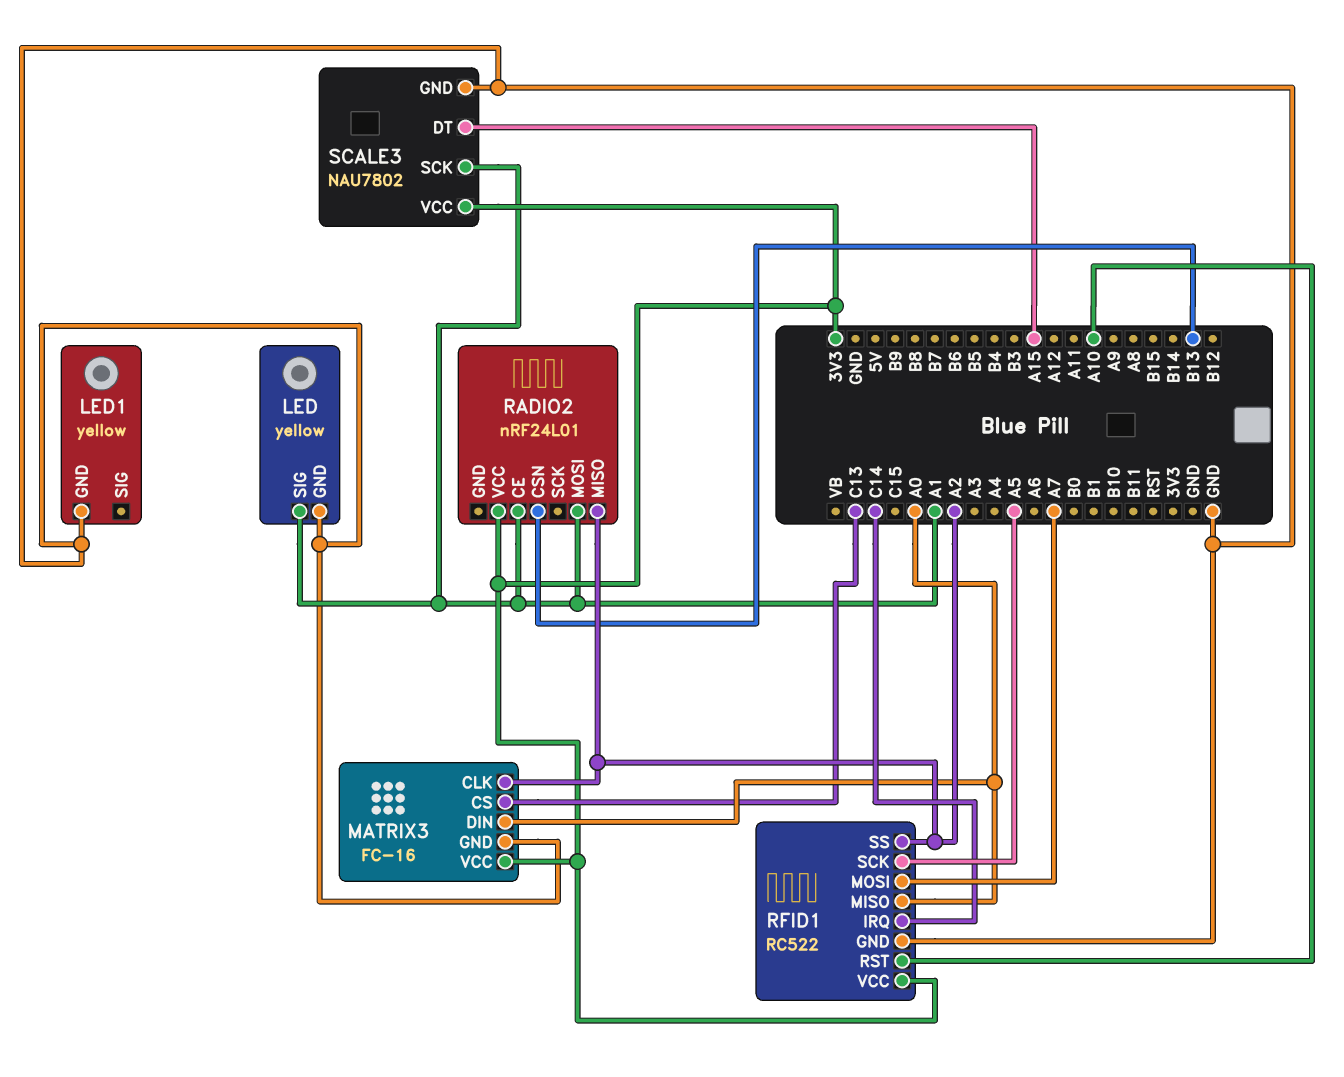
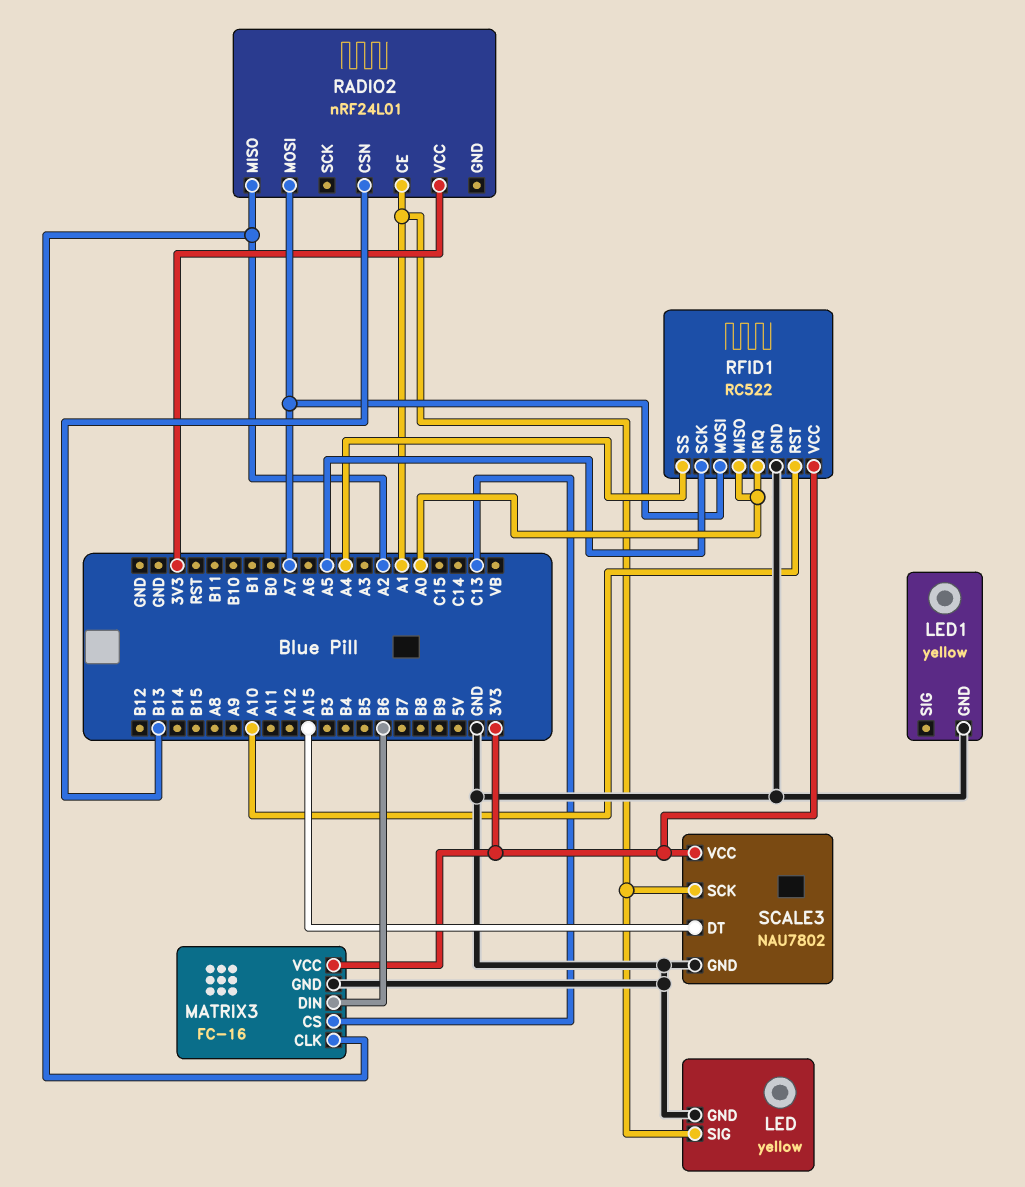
MATRIX3 pin DIN: A0 -> B6
RADIO2 pin MOSI: A1 -> A7
RFID1 pin IRQ: C14 -> A0
RFID1 pin SS: A2 -> A4

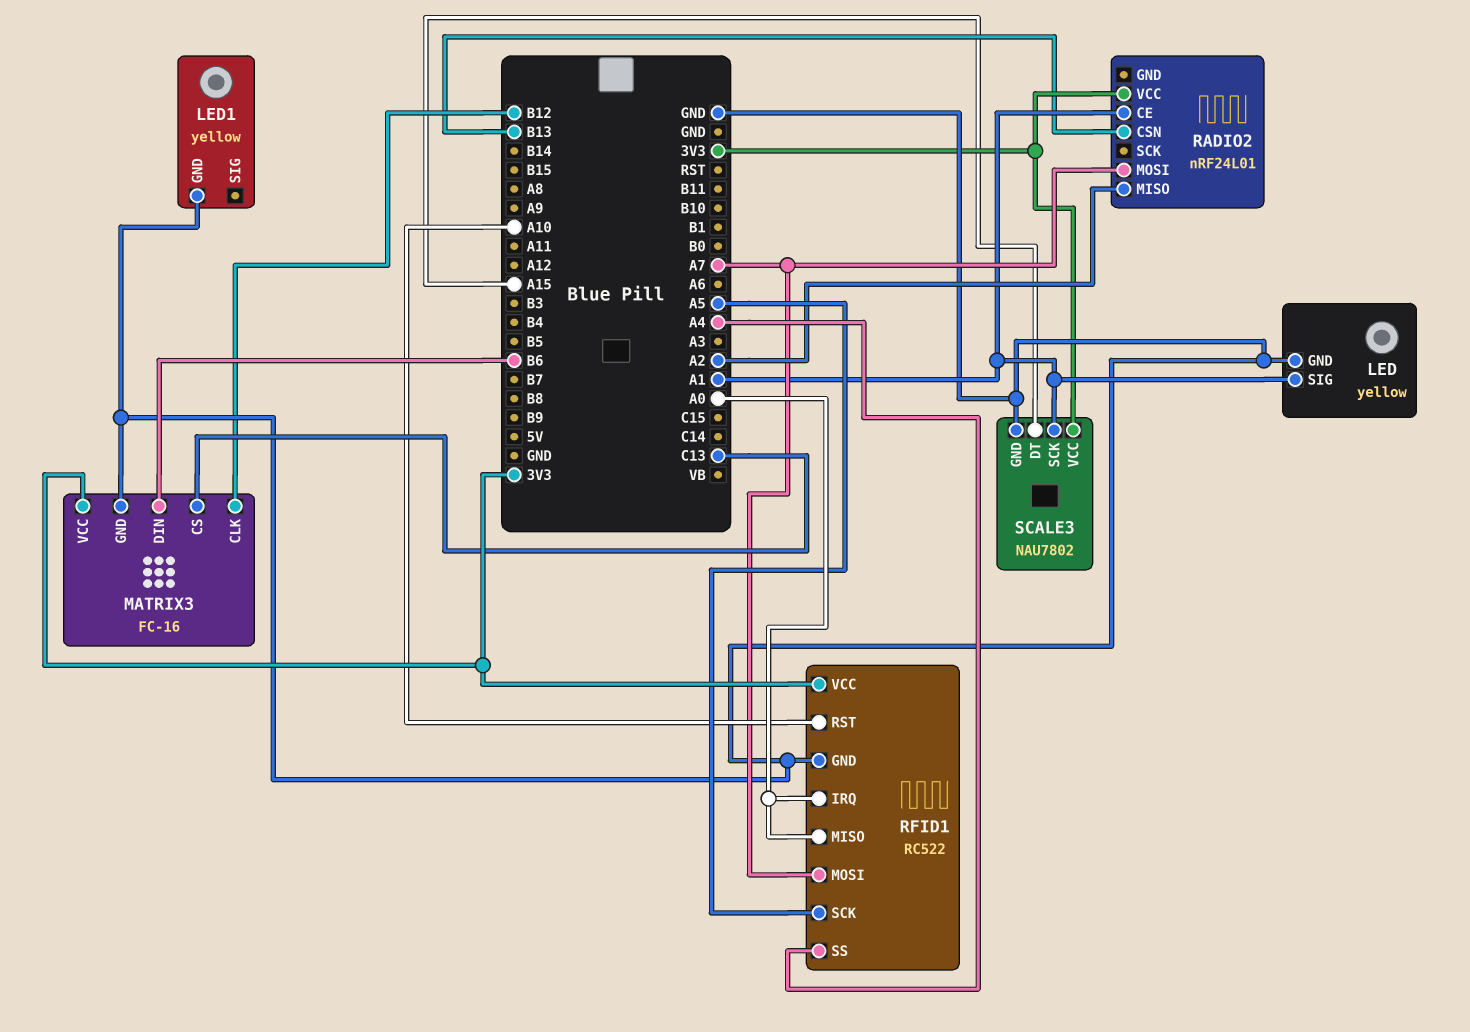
MATRIX3 pin CLK: A2 -> B12

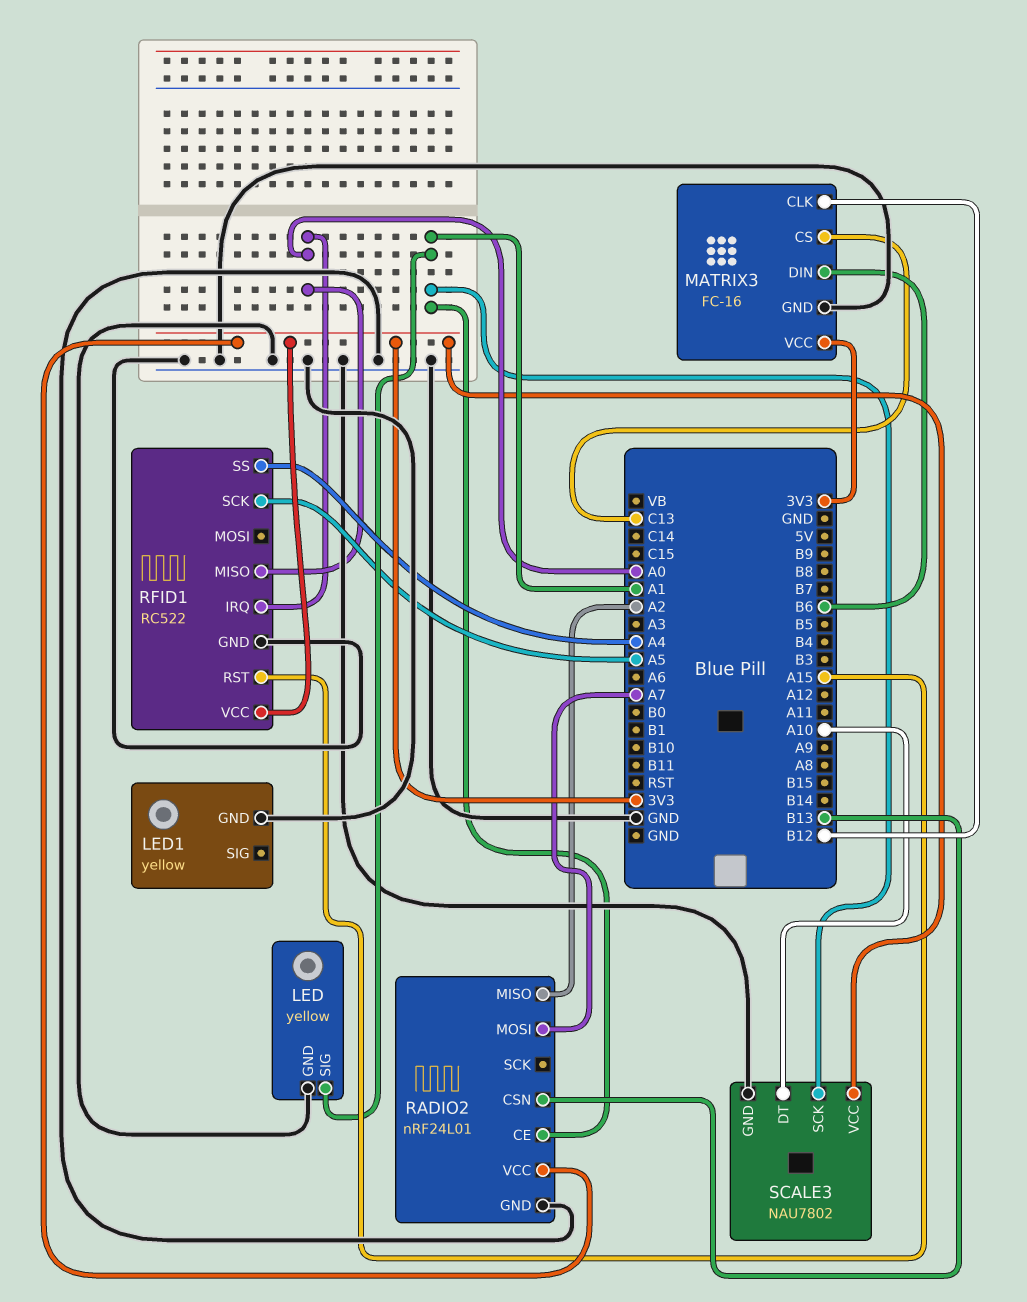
RADIO2 pin GND: none -> GND
RFID1 pin MOSI: A7 -> none
RFID1 pin RST: A10 -> A15
SCALE3 pin DT: A15 -> A10

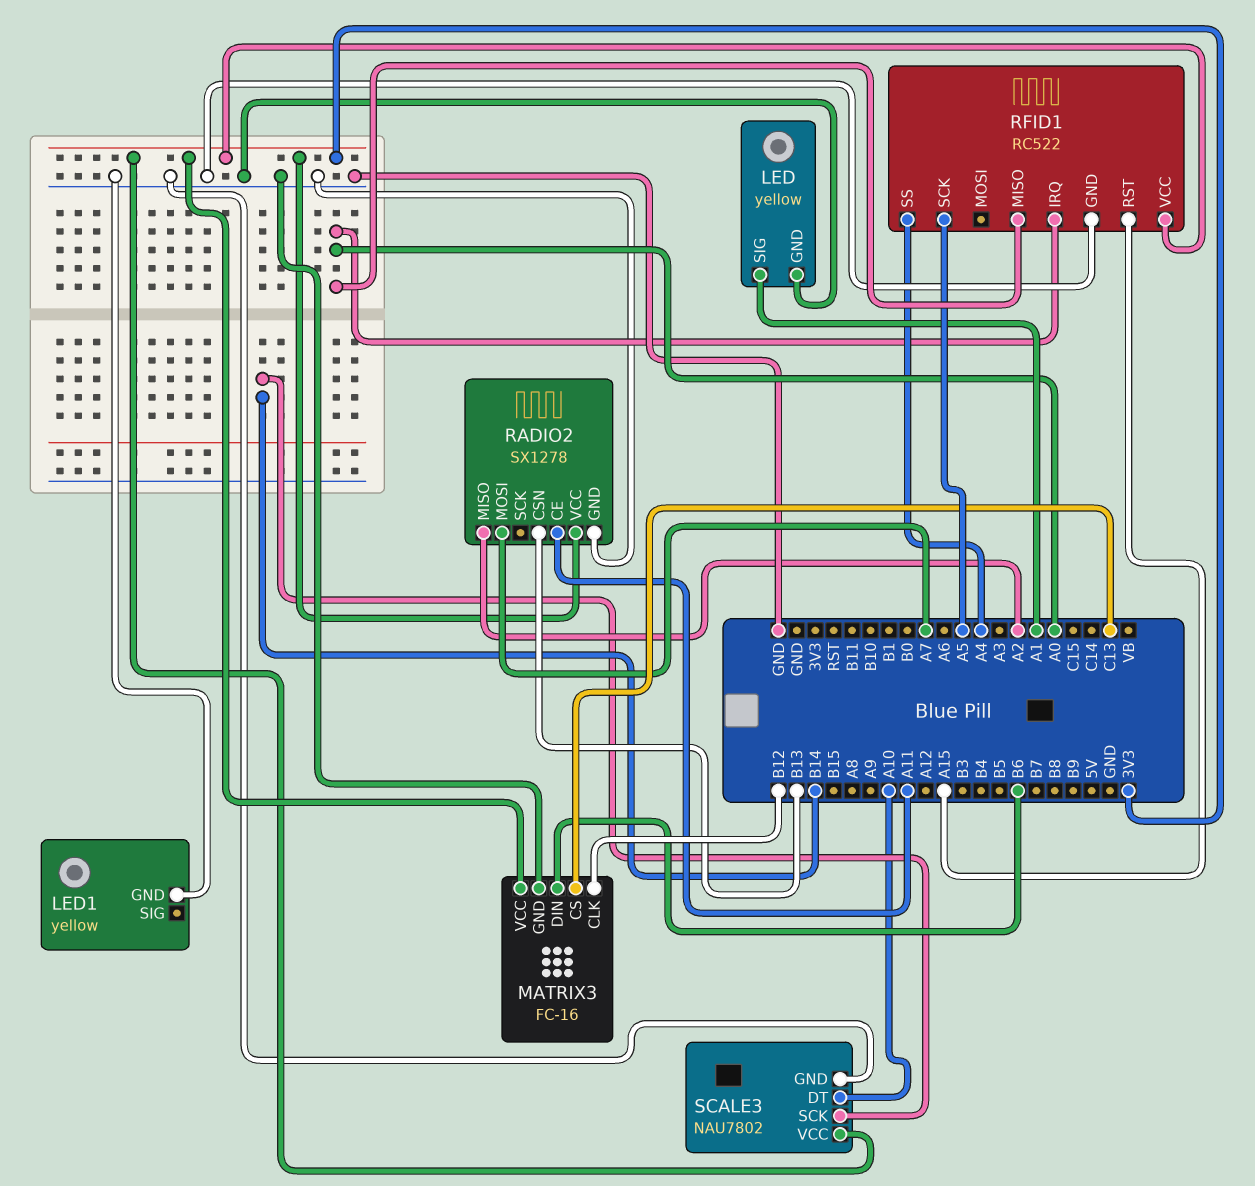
RADIO2: nRF24L01 -> SX1278
RADIO2 pin CE: A1 -> A11
SCALE3 pin SCK: A1 -> B14

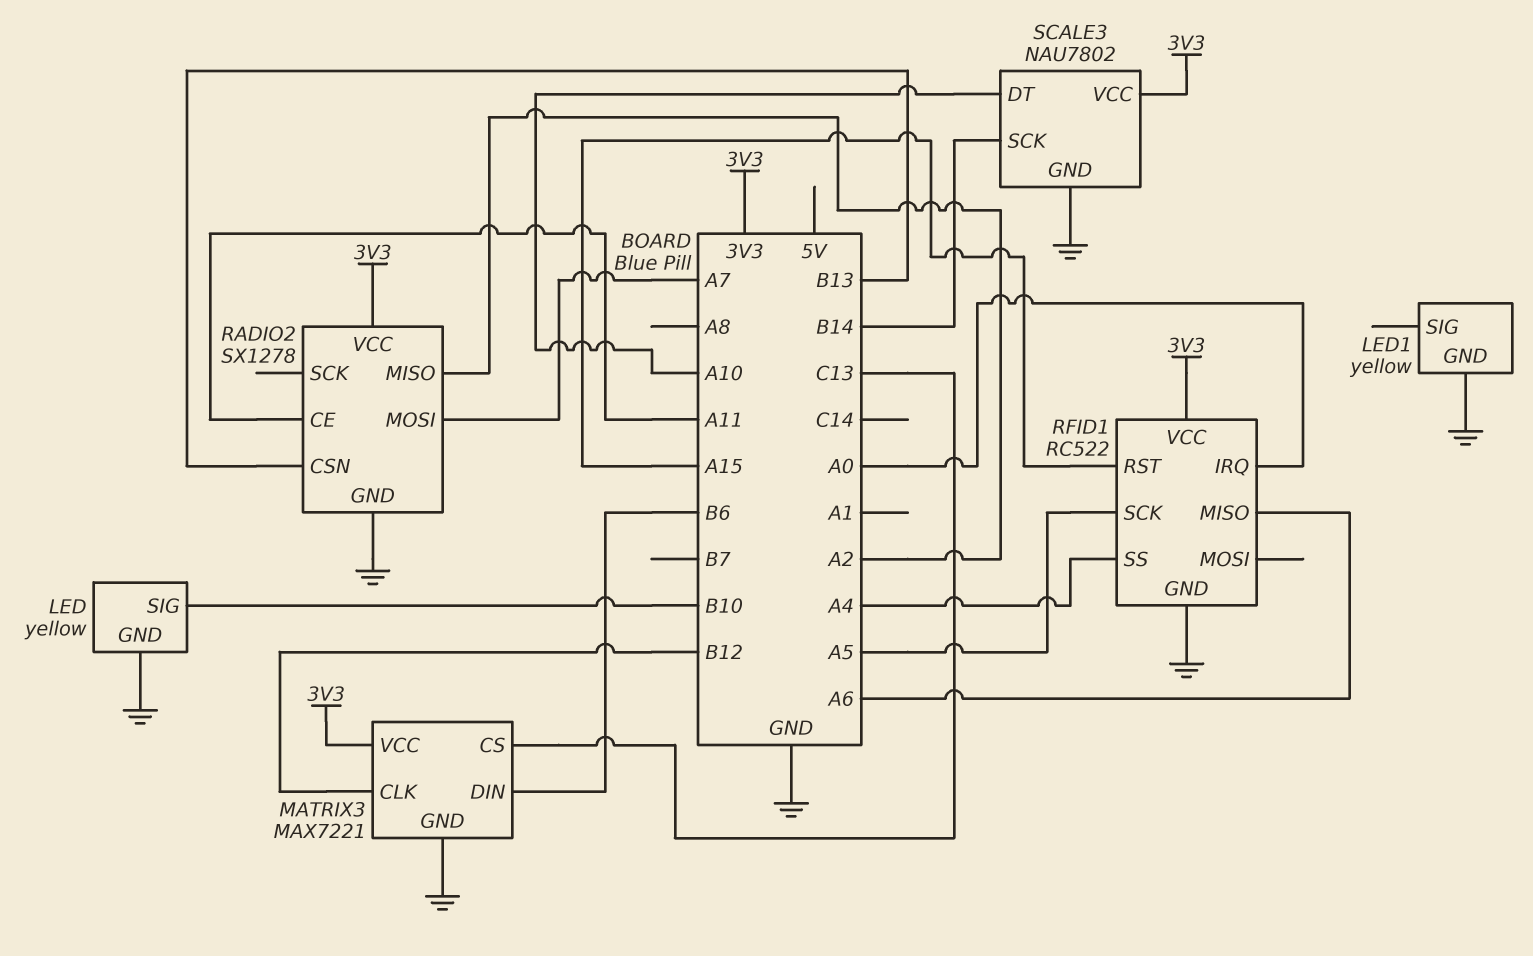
LED pin SIG: A1 -> B10
MATRIX3: FC-16 -> MAX7221
RFID1 pin MISO: A0 -> A6

